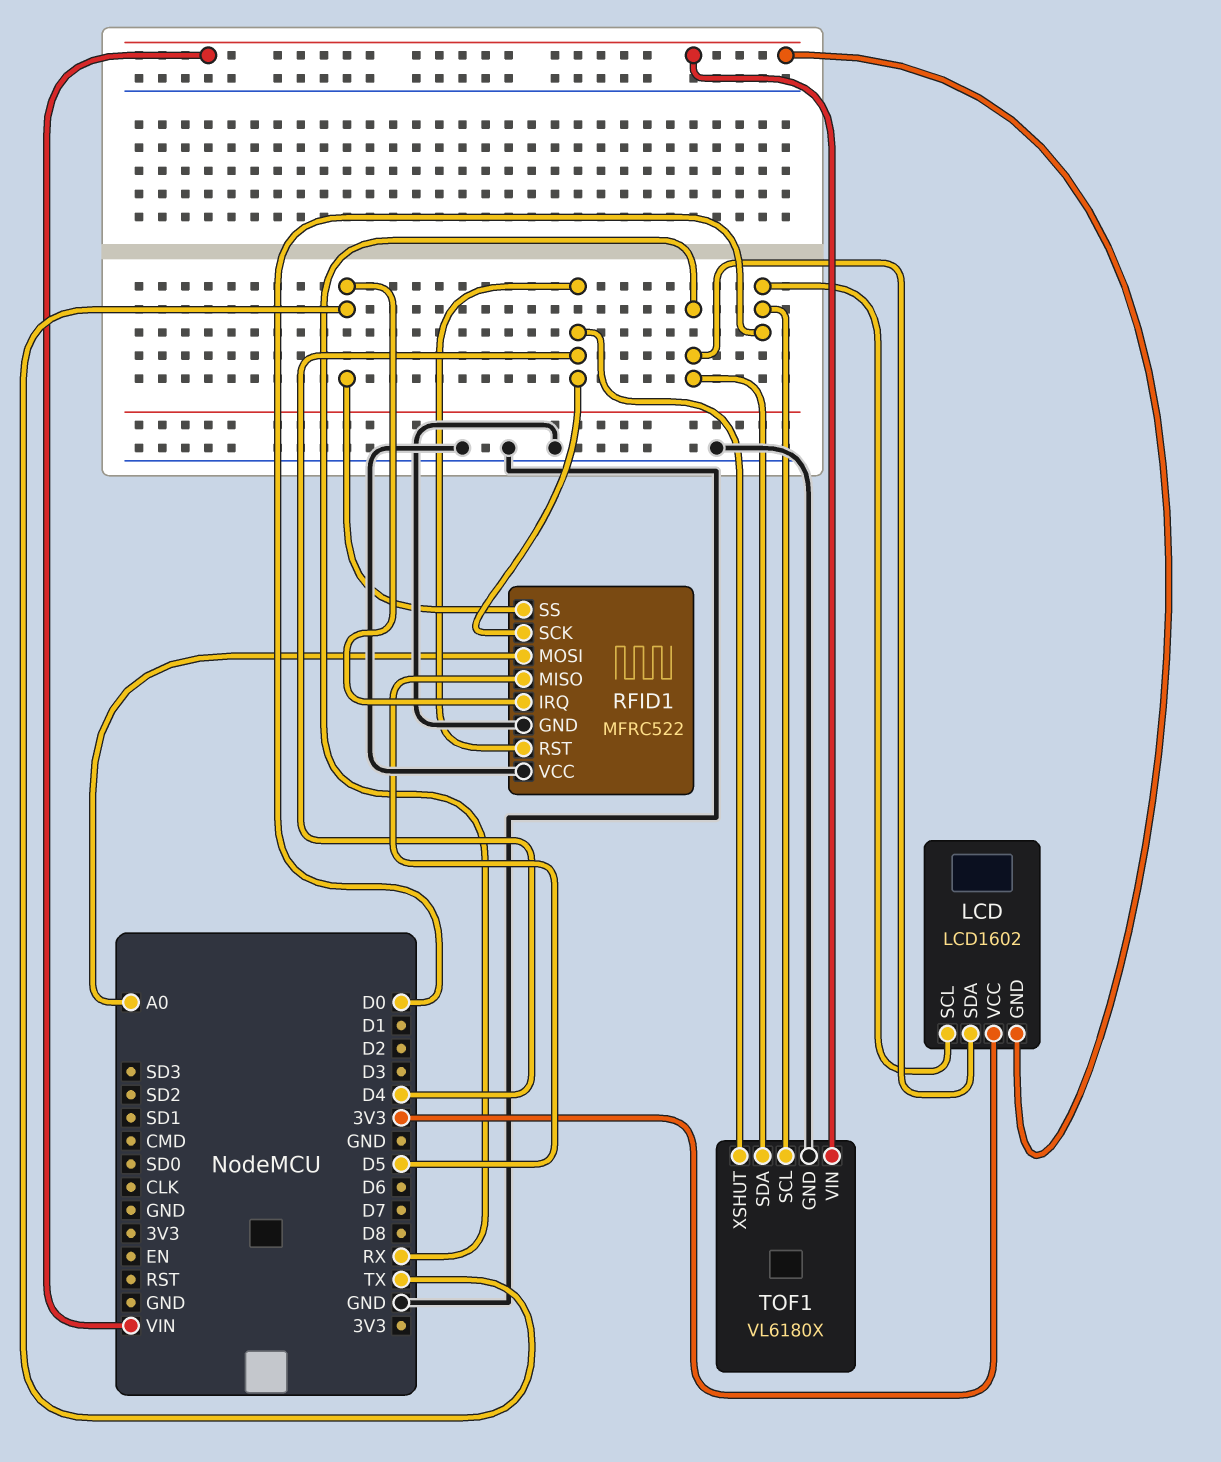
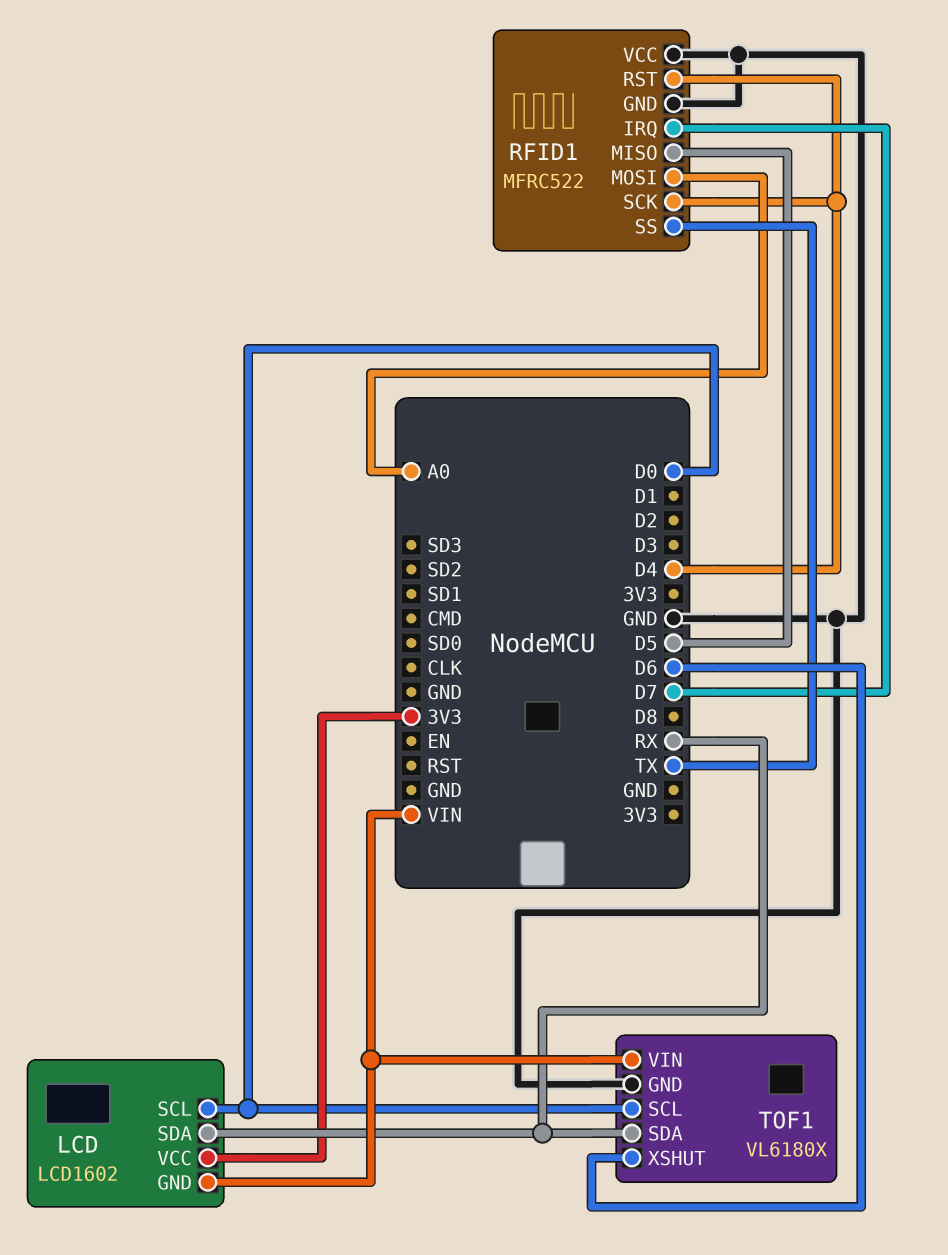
RFID1 pin IRQ: TX -> D7
TOF1 pin XSHUT: D4 -> D6

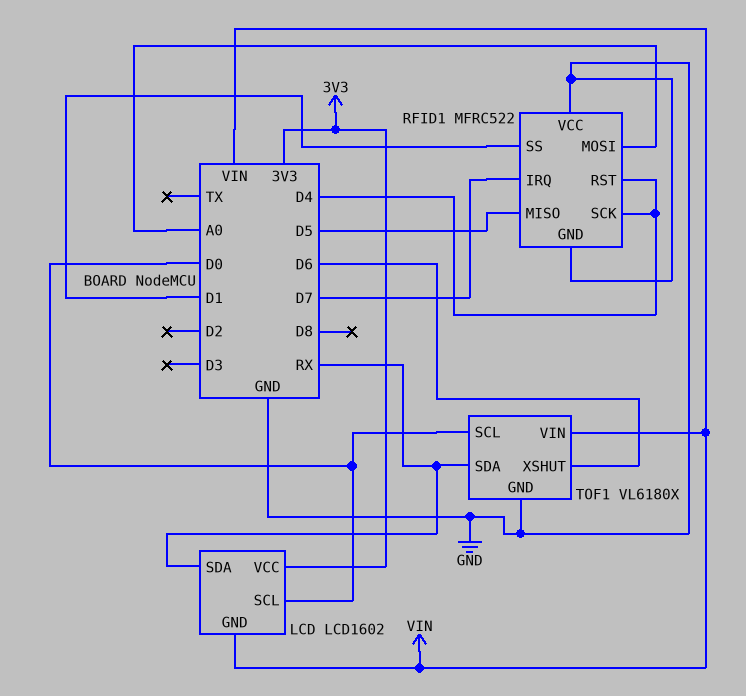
RFID1 pin SS: TX -> D1

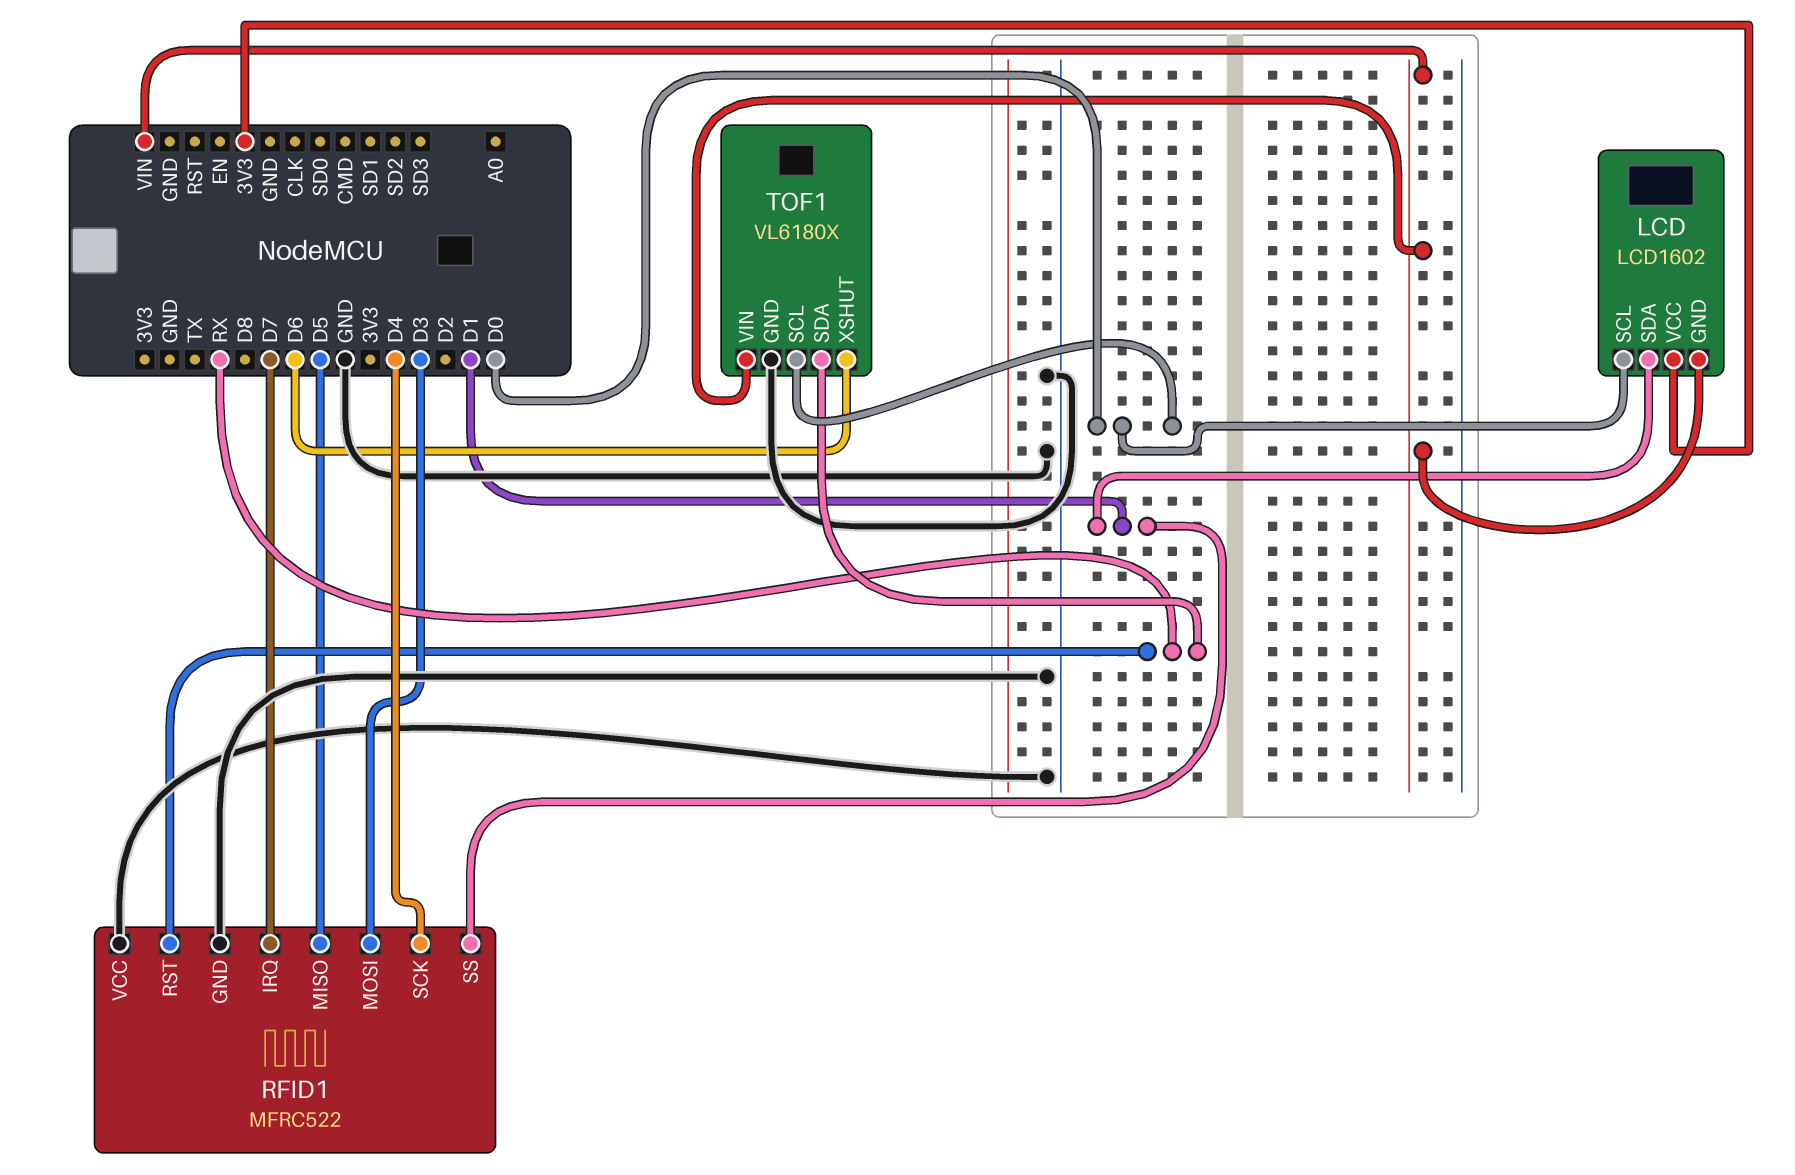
LCD pin SDA: RX -> D1
RFID1 pin MOSI: A0 -> D3
RFID1 pin RST: D4 -> RX

